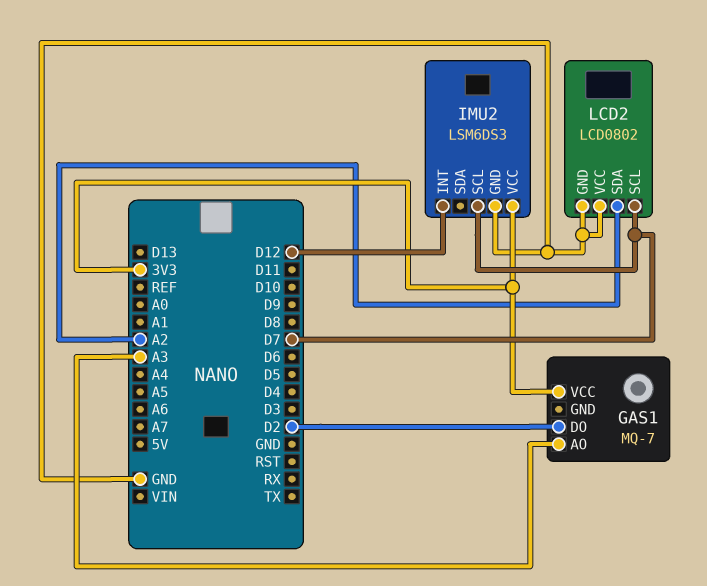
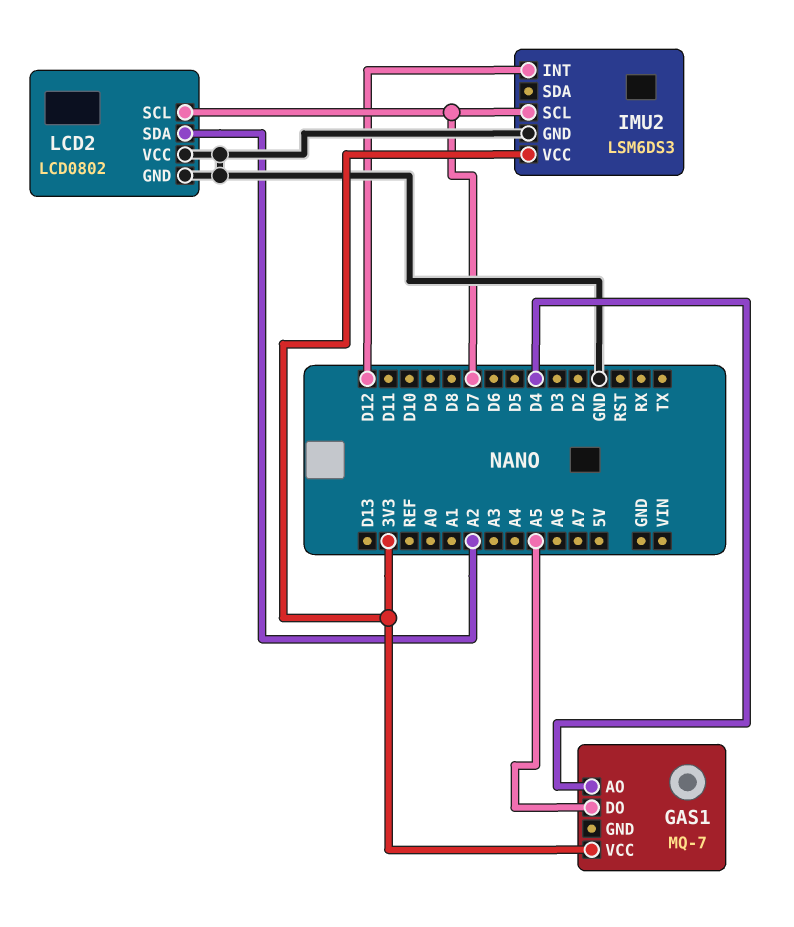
GAS1 pin AO: A3 -> D4
GAS1 pin DO: D2 -> A5

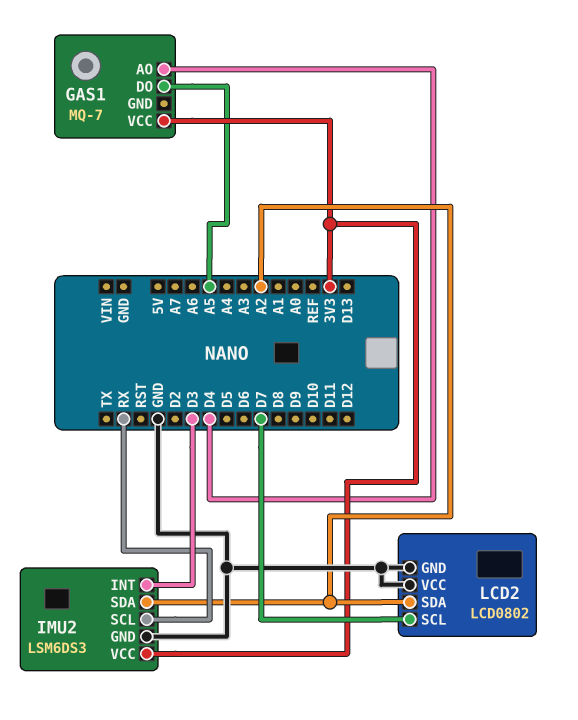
IMU2 pin INT: D12 -> D3
IMU2 pin SCL: D7 -> RX
IMU2 pin SDA: none -> A2

